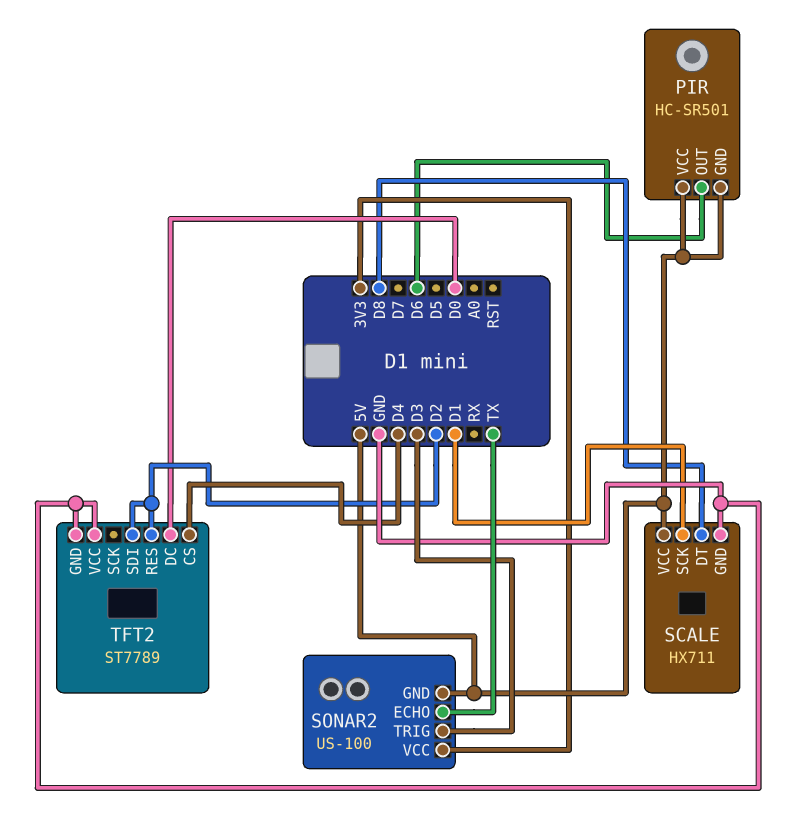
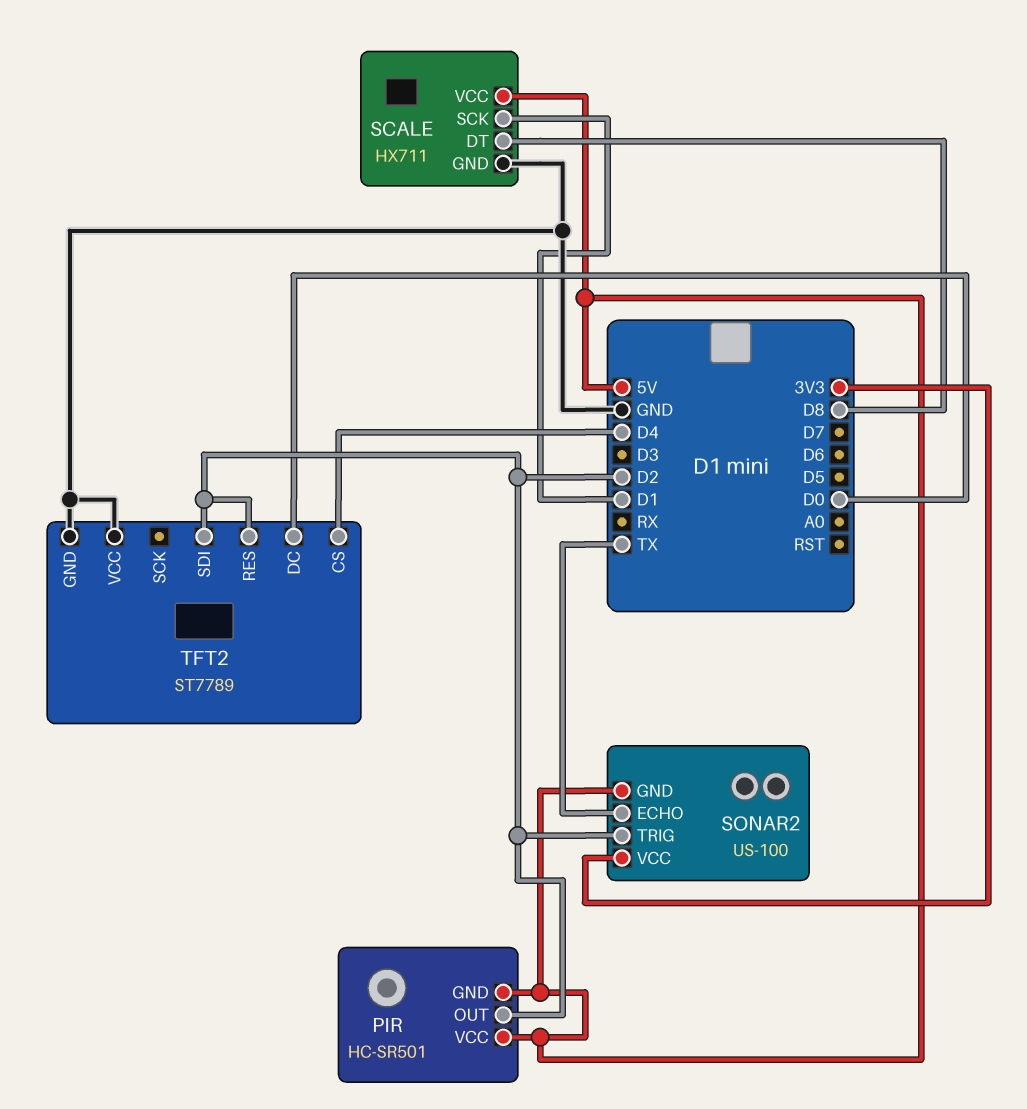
PIR pin OUT: D6 -> D2
SONAR2 pin TRIG: D3 -> D2

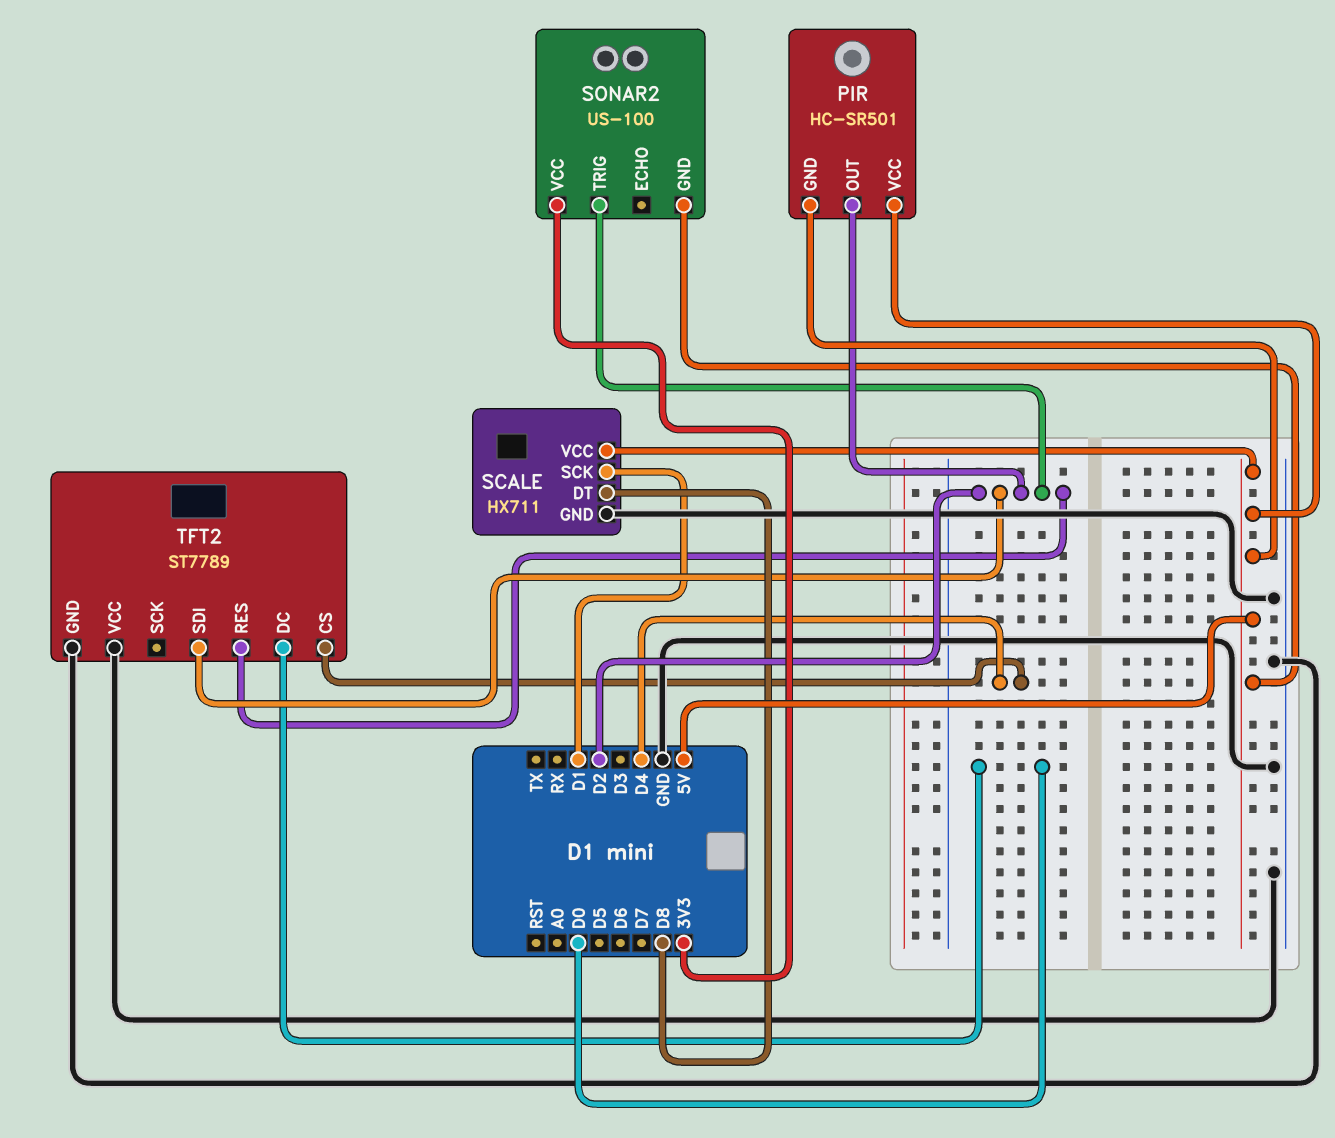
SONAR2 pin ECHO: TX -> none

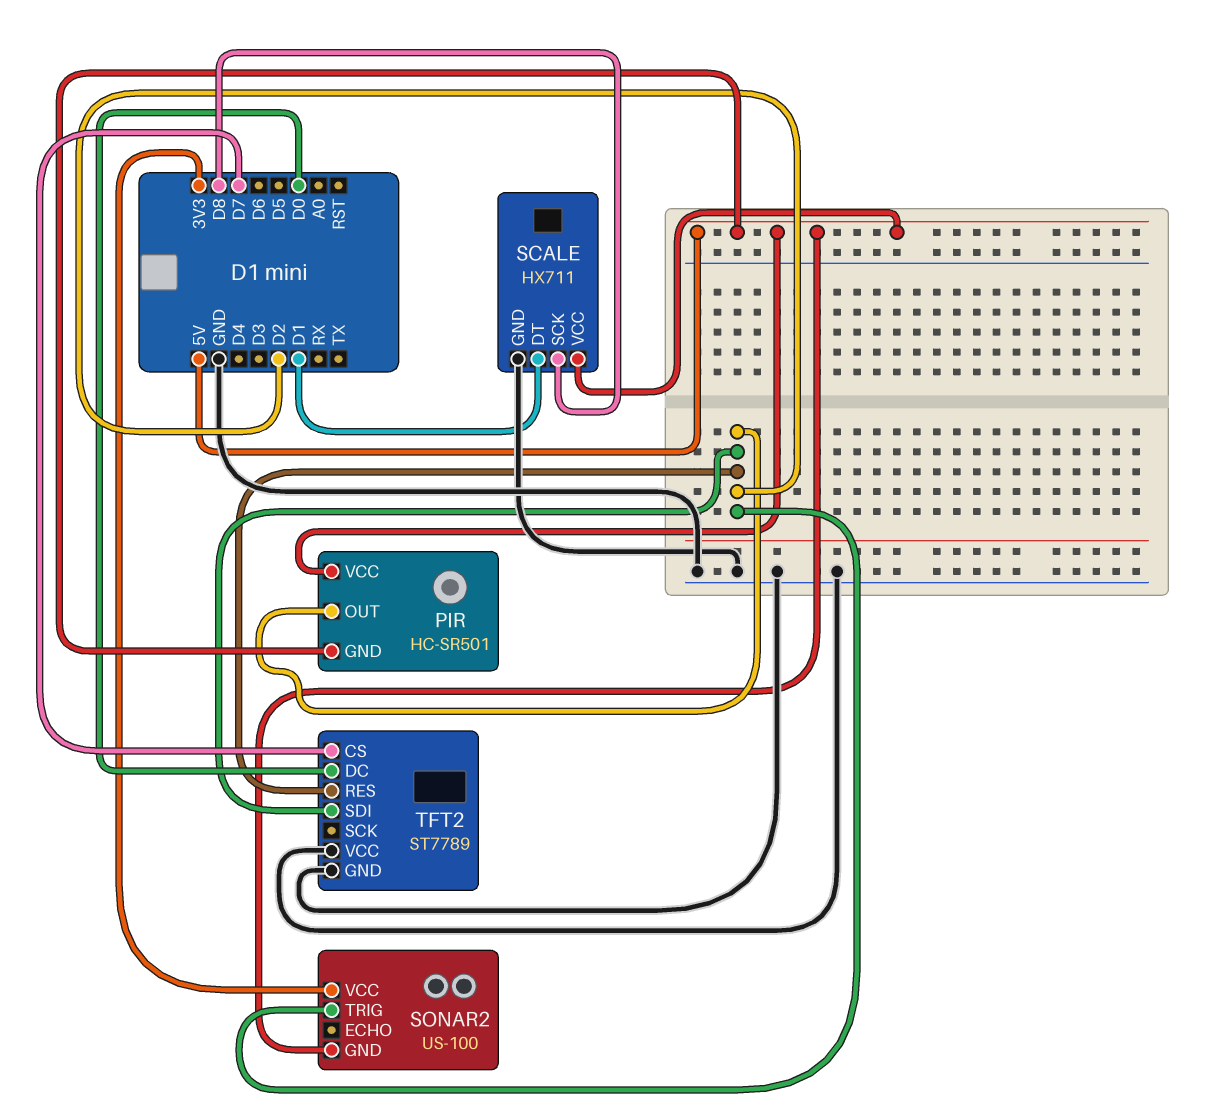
SCALE pin DT: D8 -> D1
SCALE pin SCK: D1 -> D8
TFT2 pin CS: D4 -> D7

